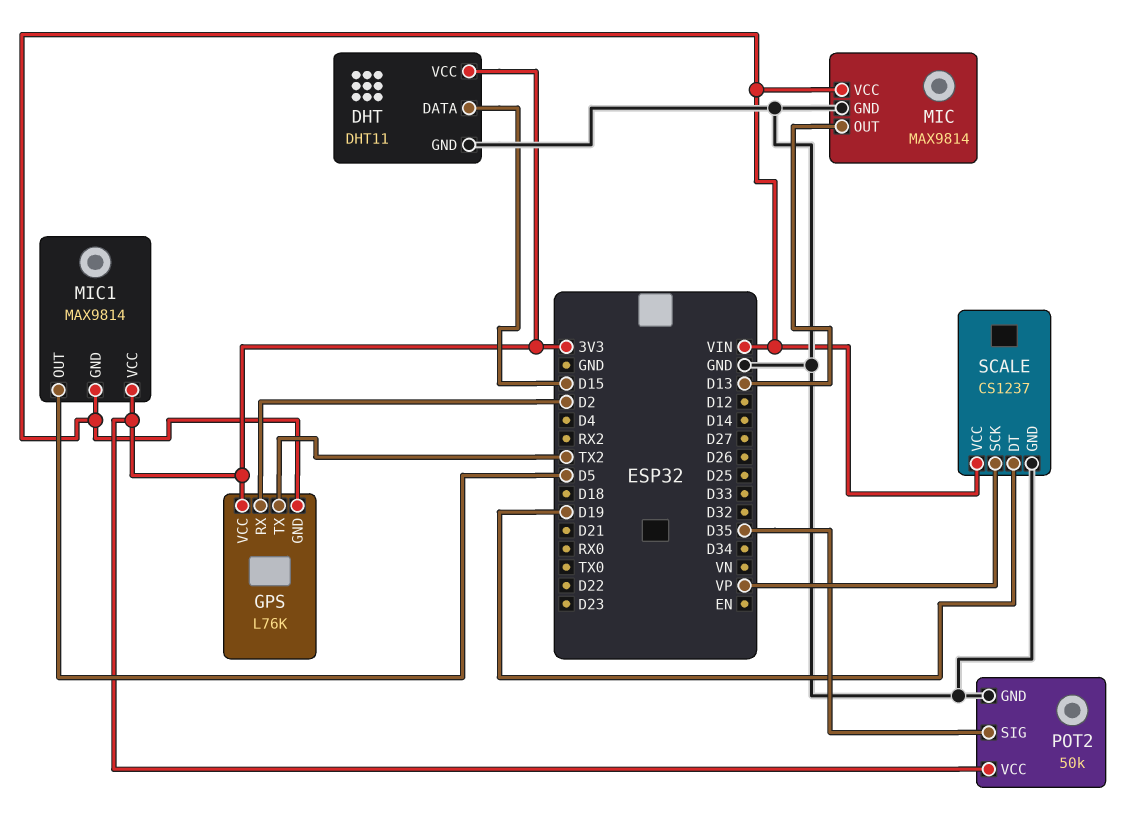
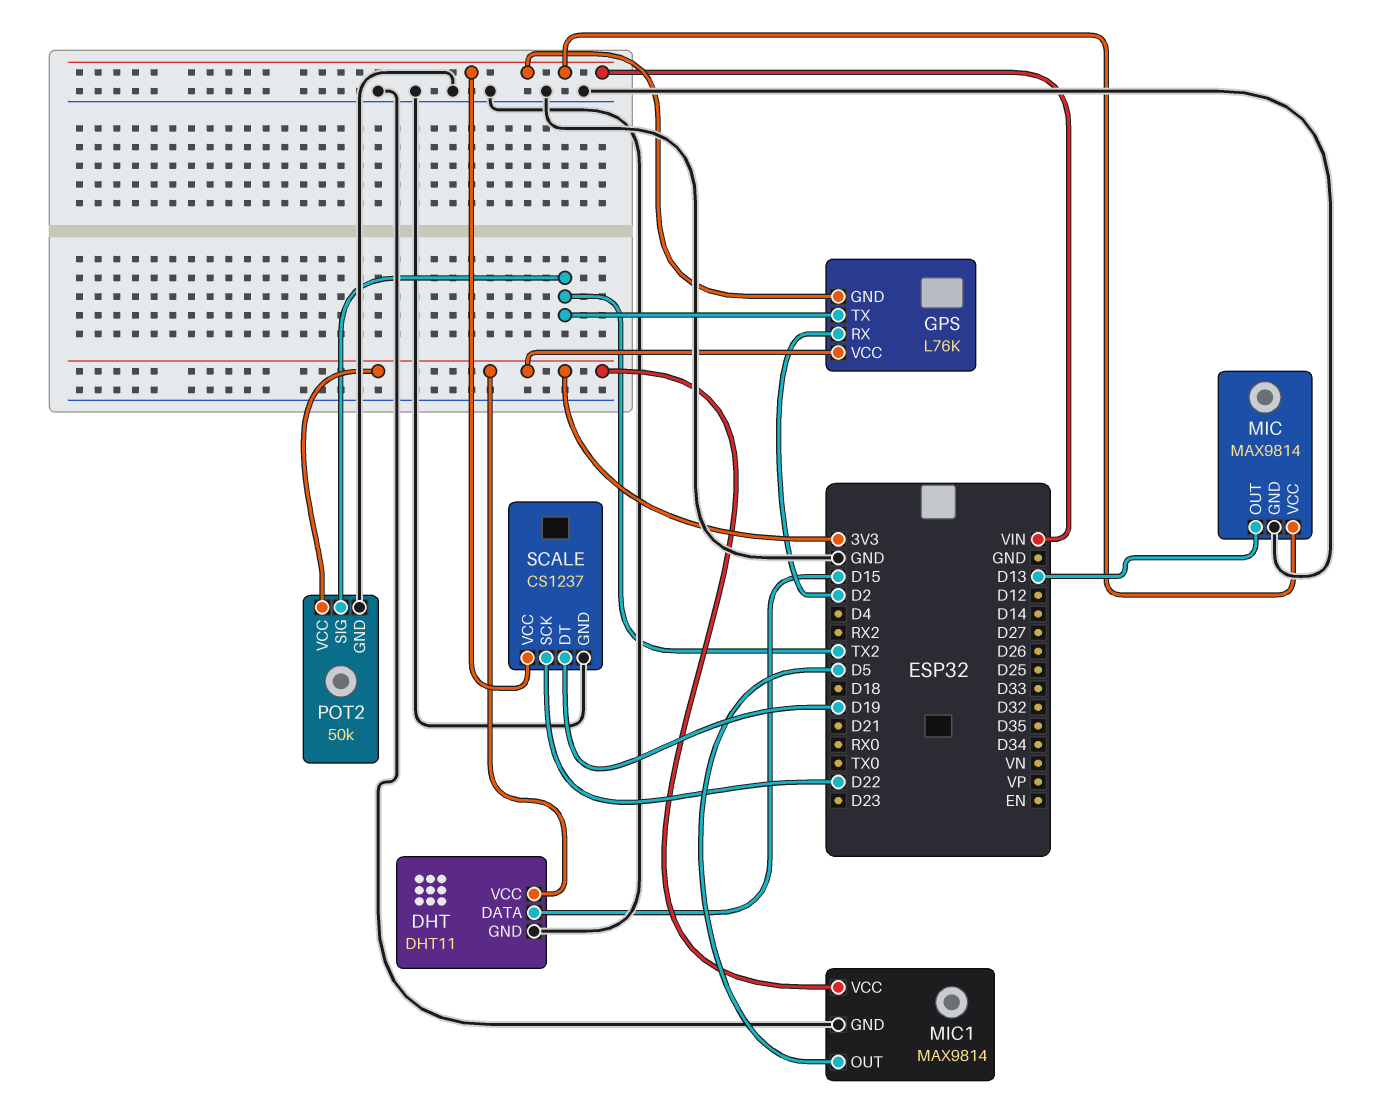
MIC1 pin GND: VIN -> GND
POT2 pin SIG: D35 -> TX2
SCALE pin SCK: VP -> D22

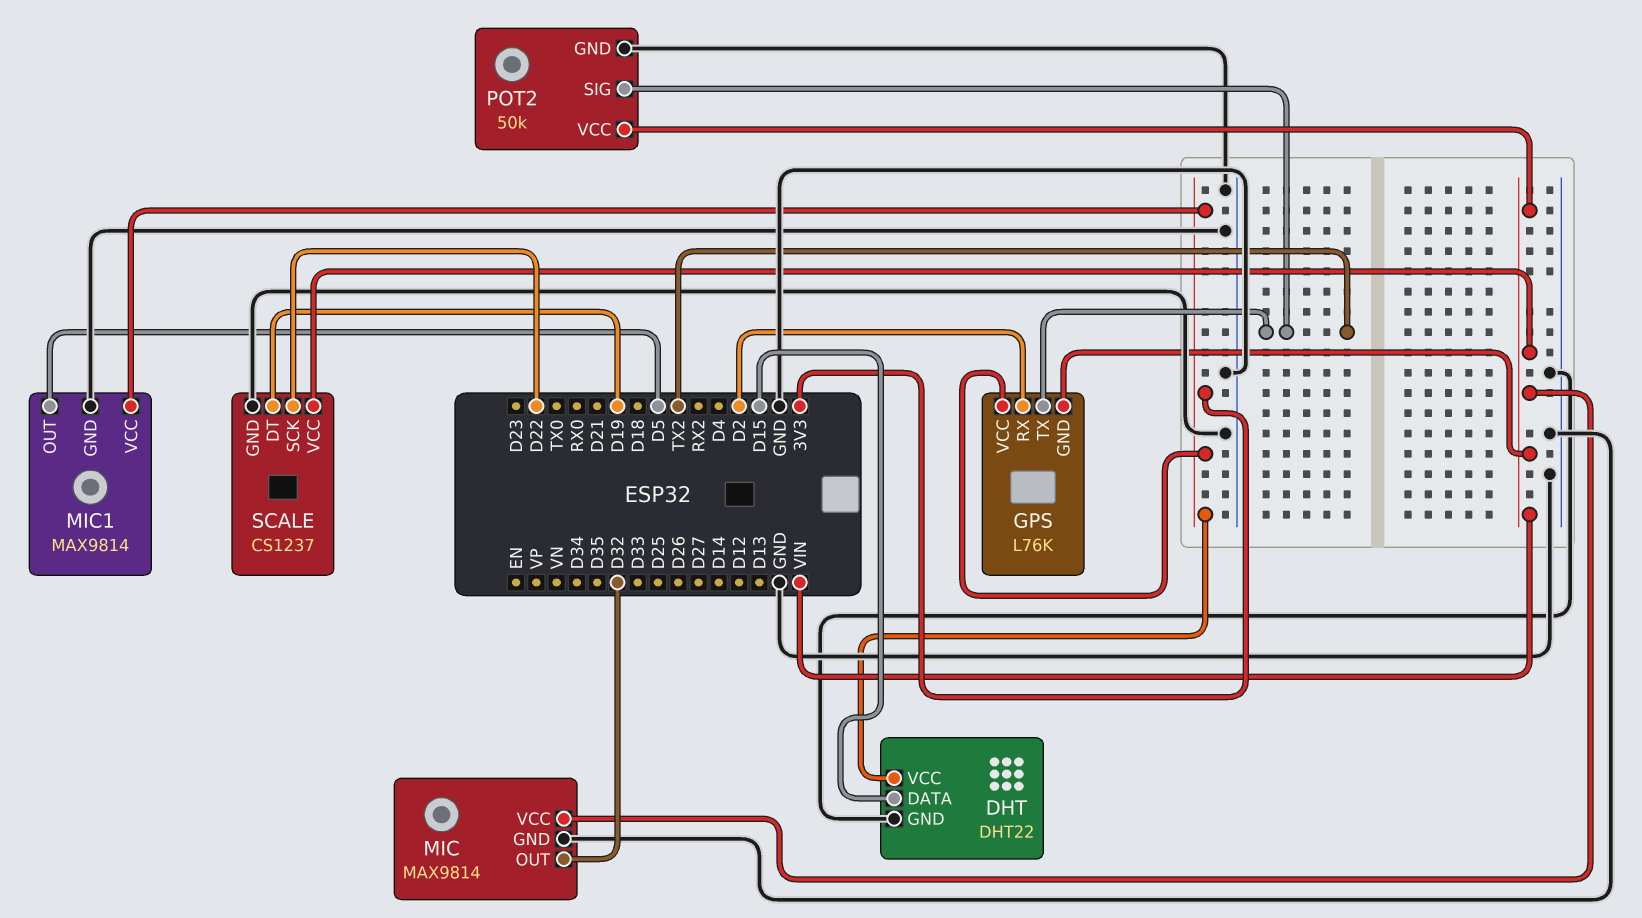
DHT: DHT11 -> DHT22
MIC pin OUT: D13 -> D32
POT2 pin VCC: 3V3 -> VIN

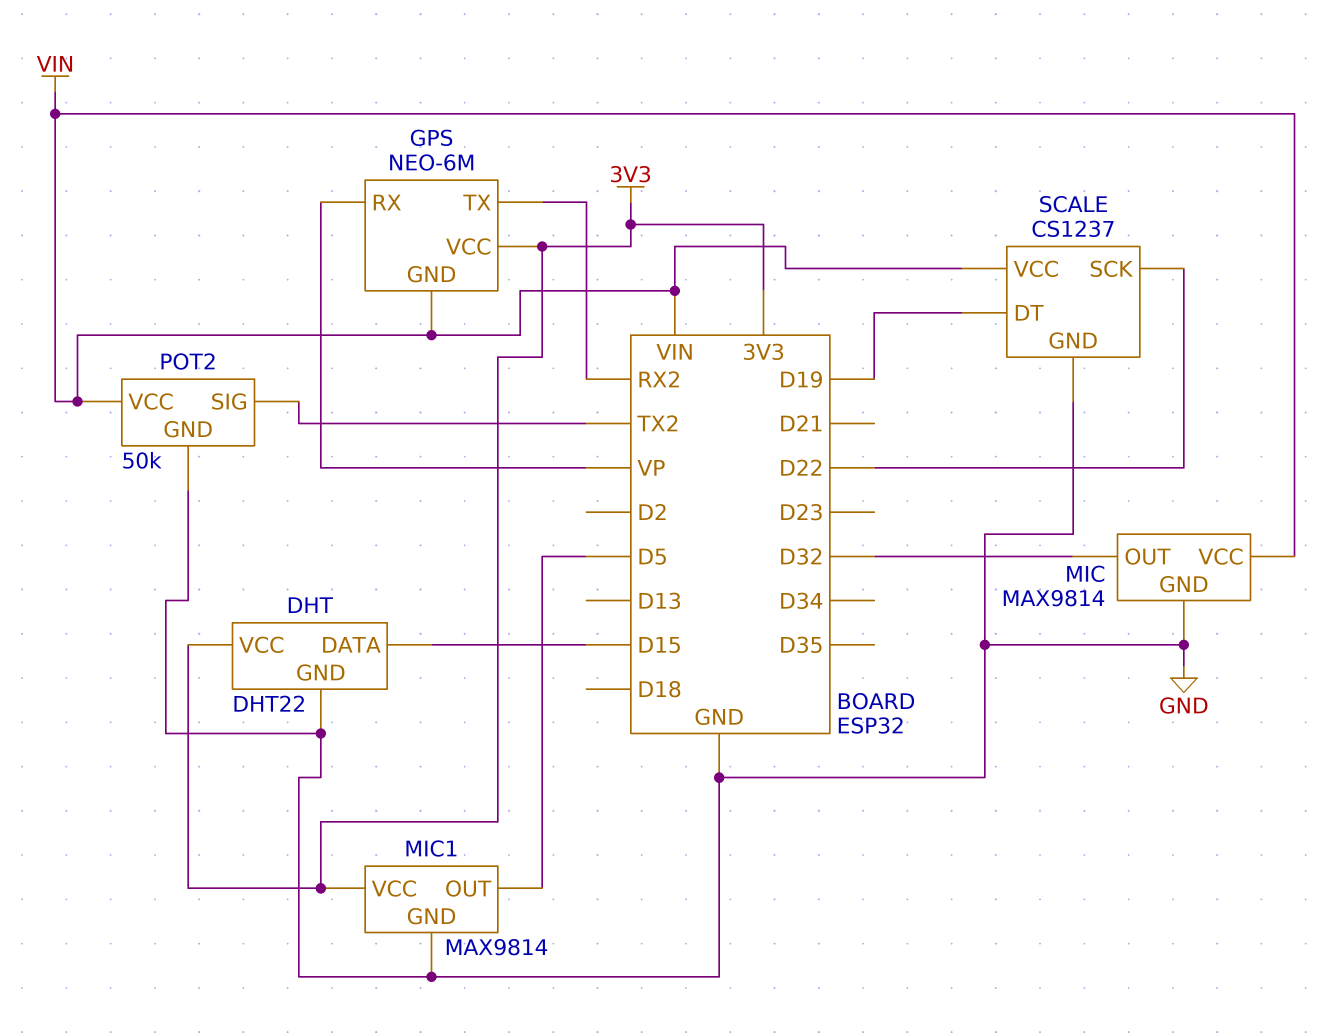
GPS: L76K -> NEO-6M
GPS pin RX: D2 -> VP
GPS pin TX: TX2 -> RX2

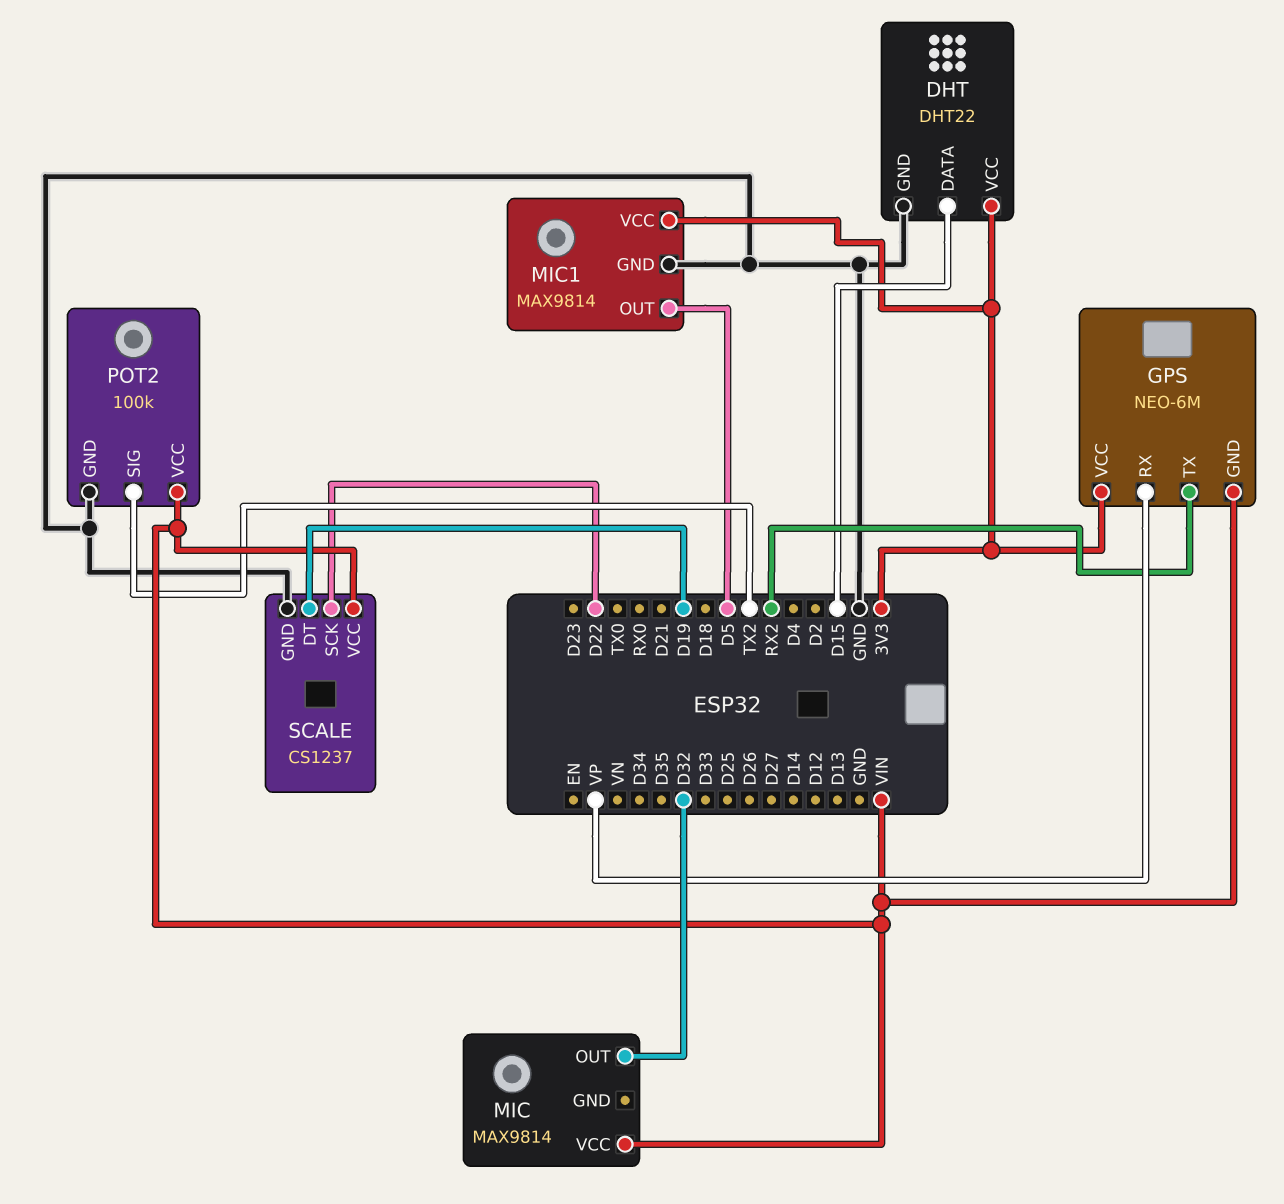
MIC pin GND: GND -> none
POT2: 50k -> 100k

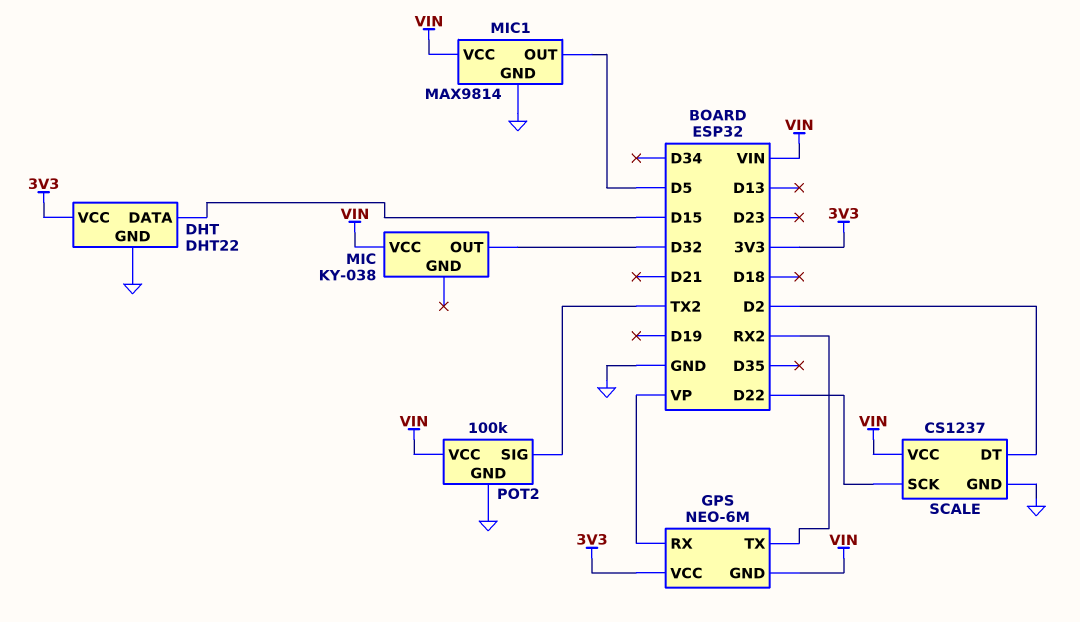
MIC: MAX9814 -> KY-038
MIC1 pin VCC: 3V3 -> VIN
SCALE pin DT: D19 -> D2

